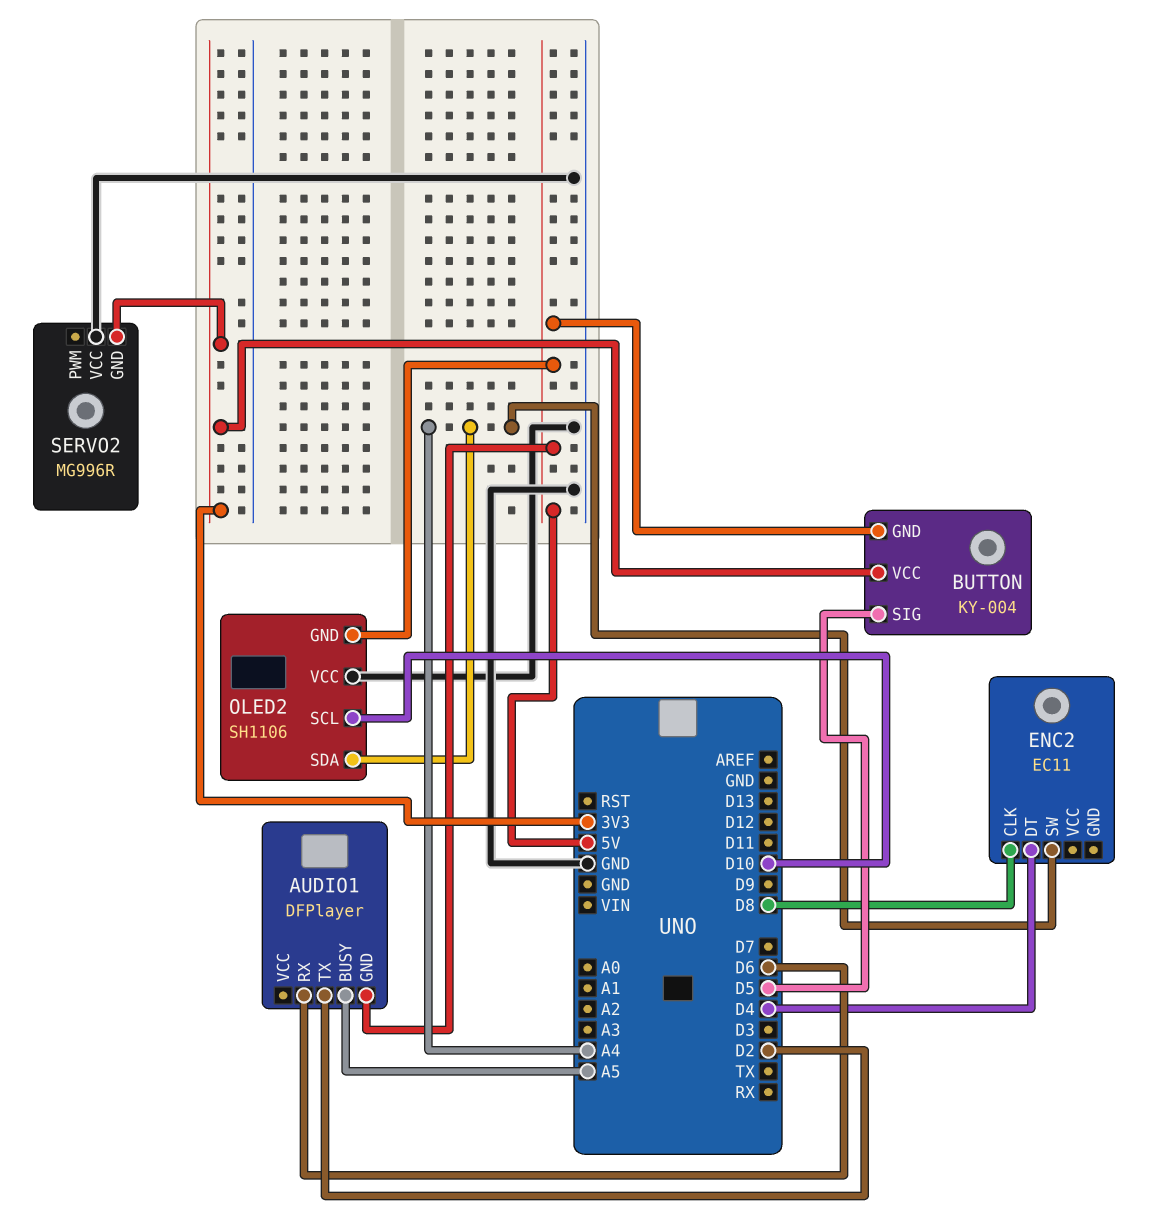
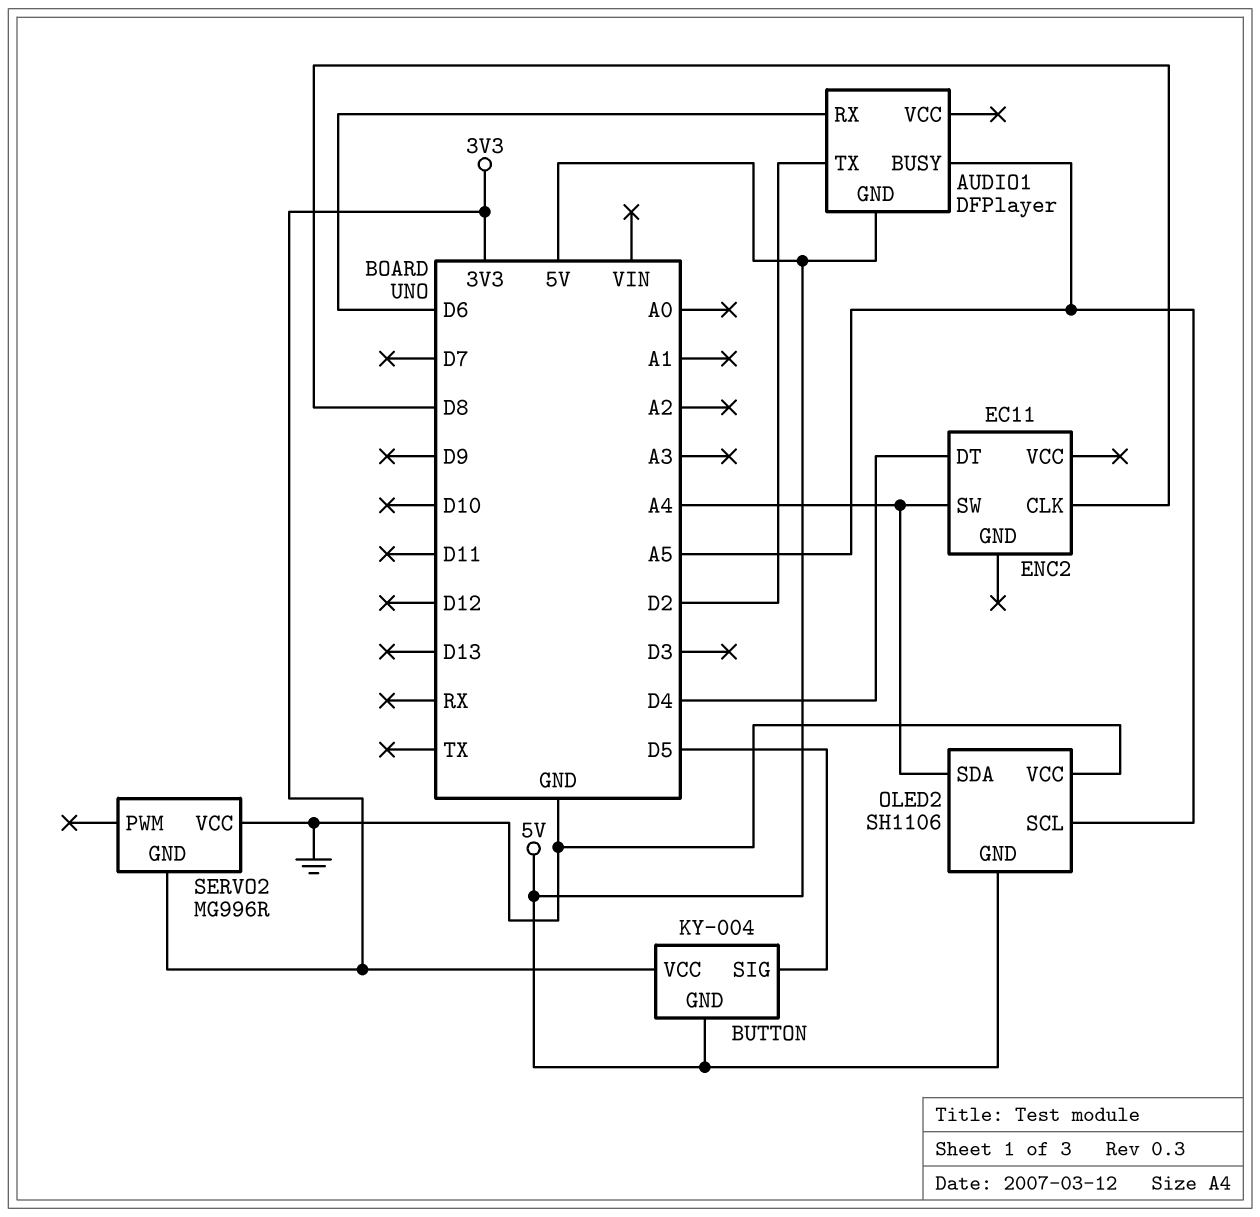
OLED2 pin SCL: D10 -> A5

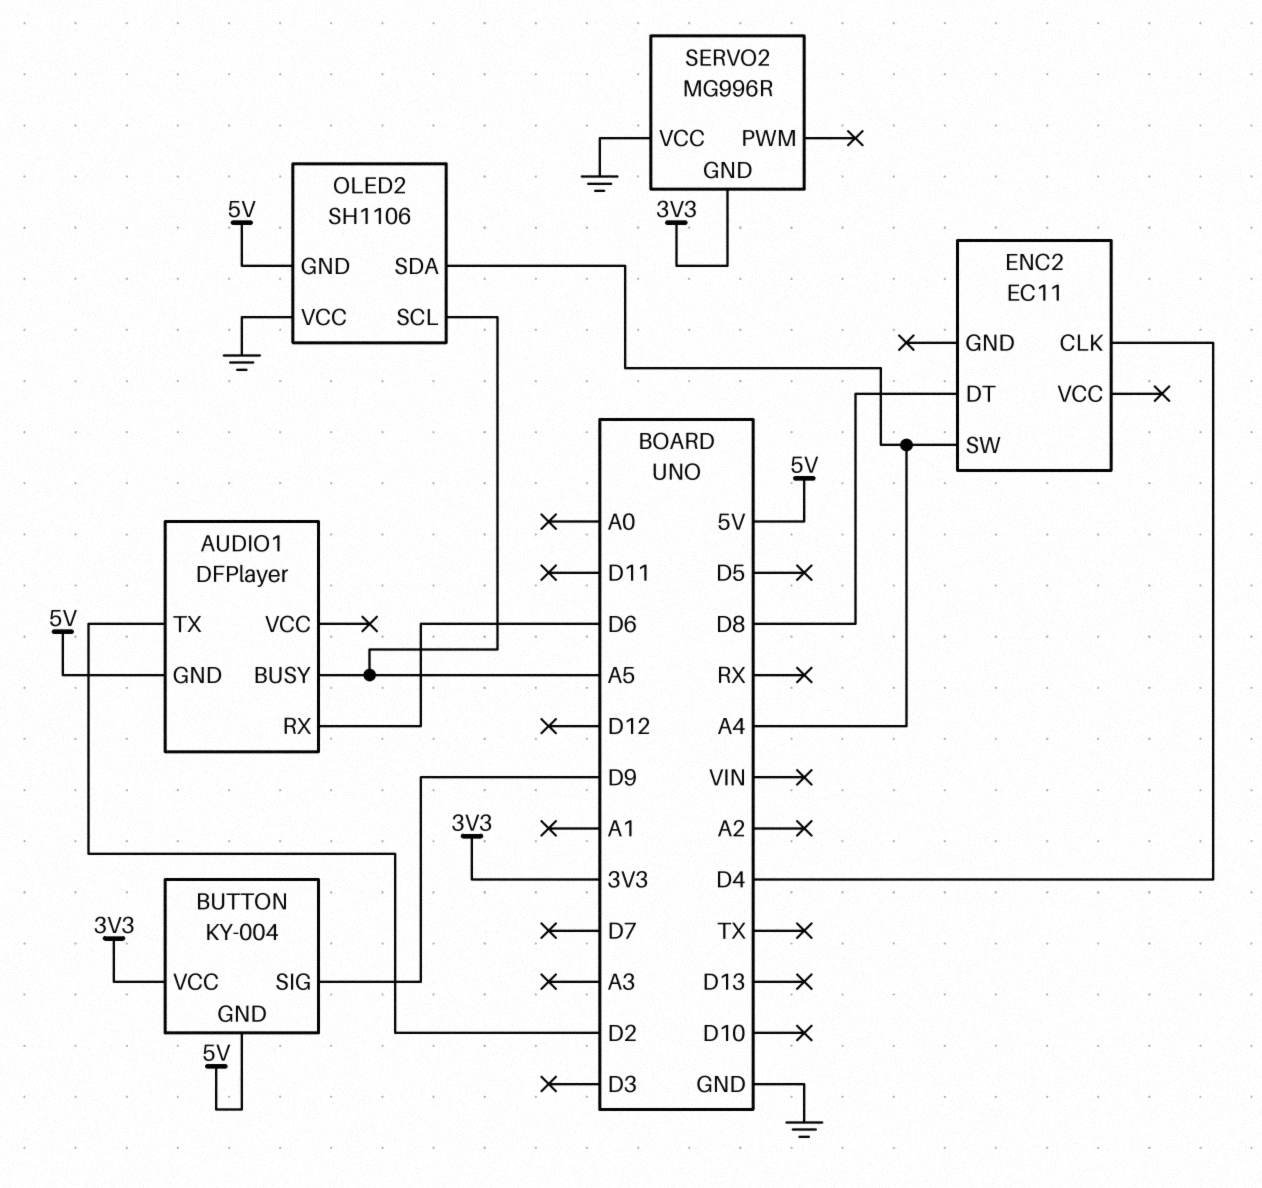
BUTTON pin SIG: D5 -> D9
ENC2 pin CLK: D8 -> D4
ENC2 pin DT: D4 -> D8

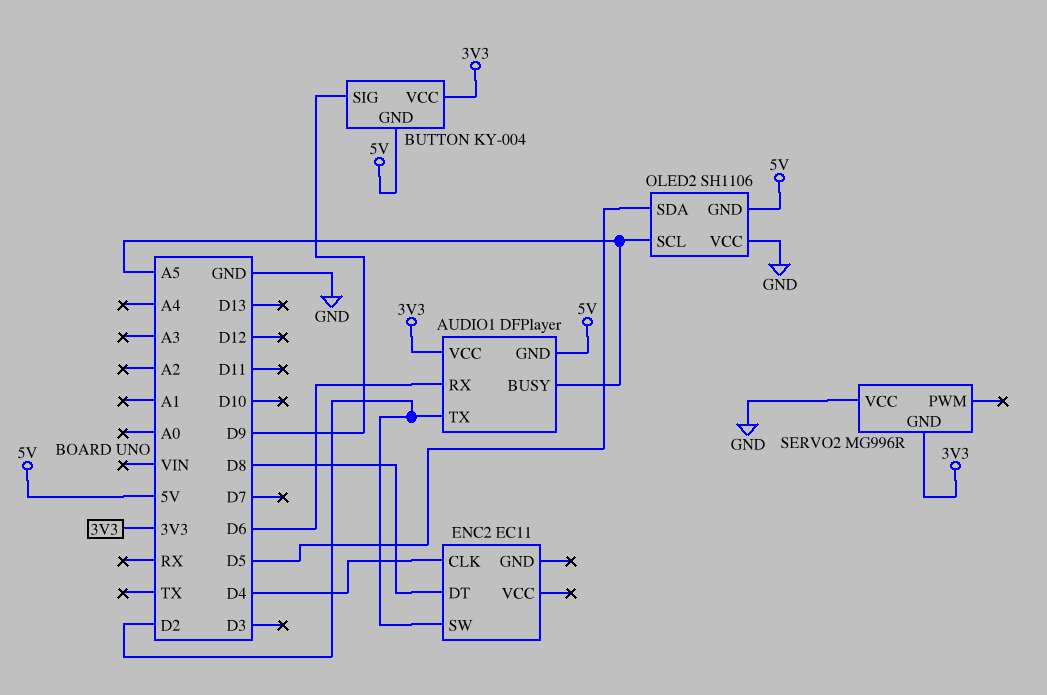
AUDIO1 pin VCC: none -> 3V3
ENC2 pin SW: A4 -> D2
OLED2 pin SDA: A4 -> D5

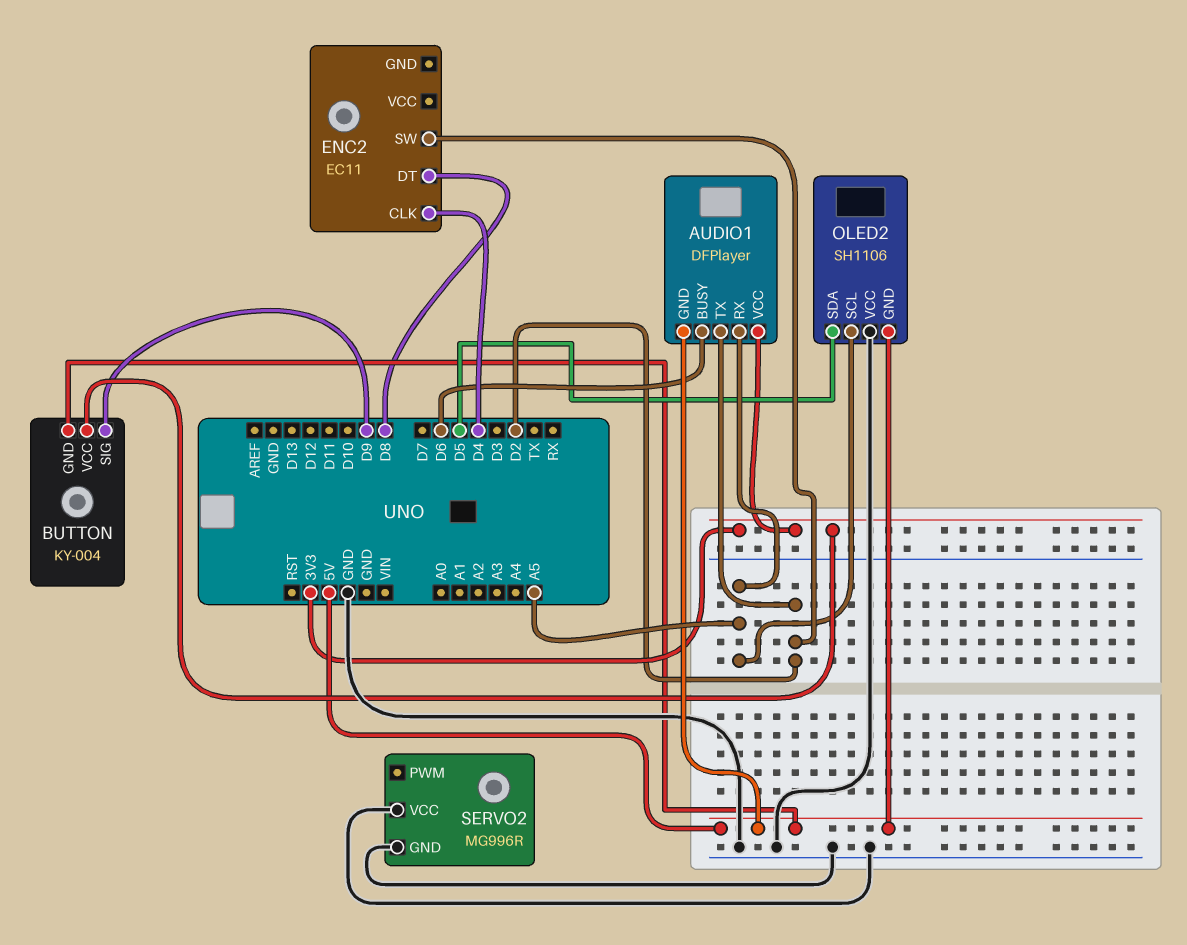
AUDIO1 pin BUSY: A5 -> D6
AUDIO1 pin RX: D6 -> A5
SERVO2 pin GND: 3V3 -> GND

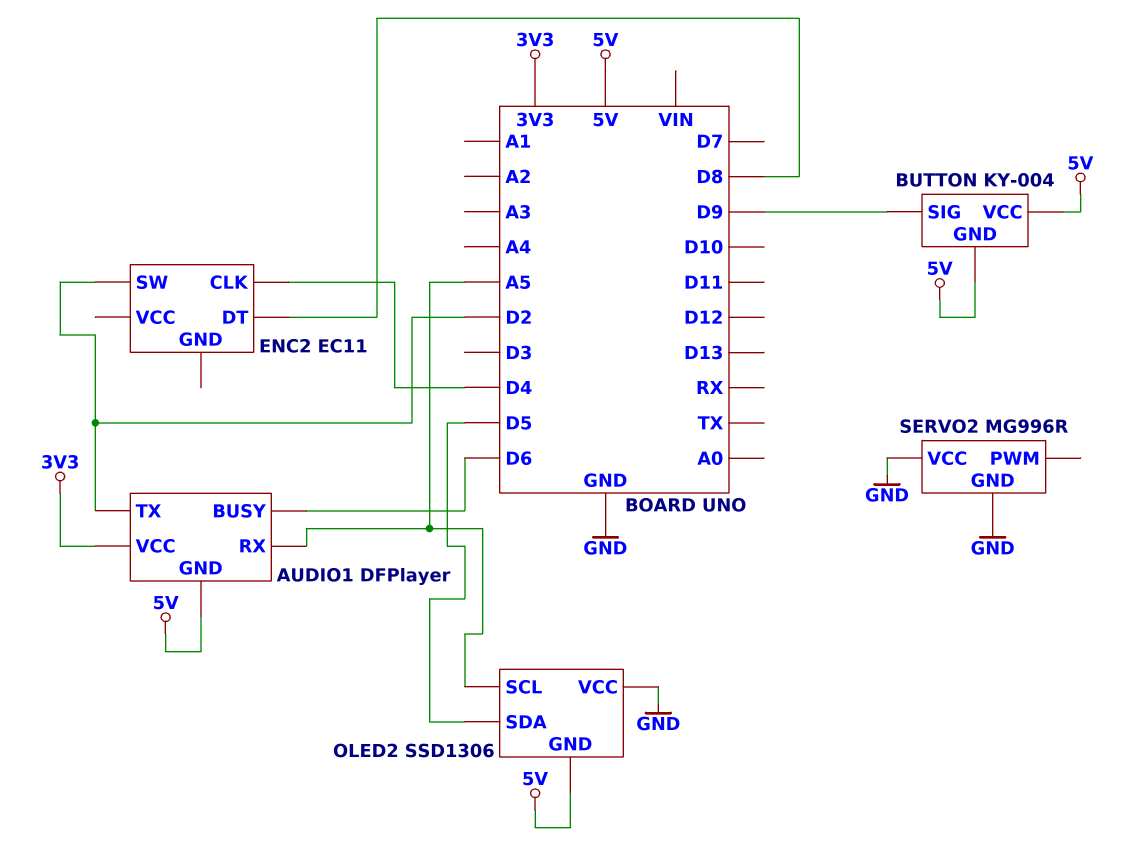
BUTTON pin VCC: 3V3 -> 5V
OLED2: SH1106 -> SSD1306

